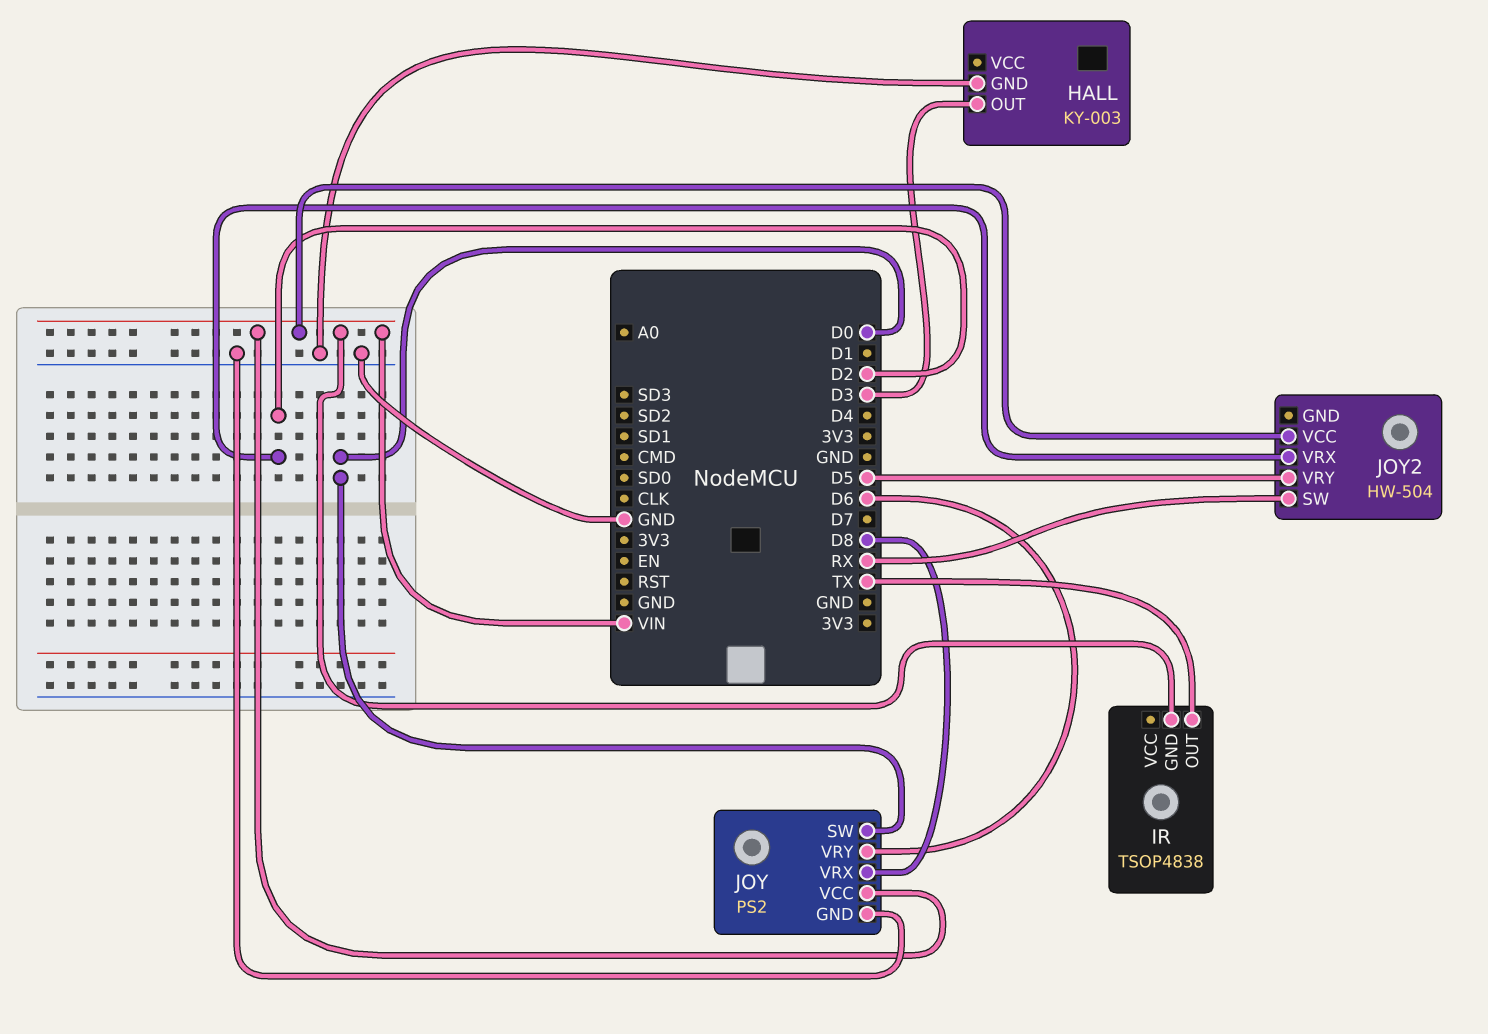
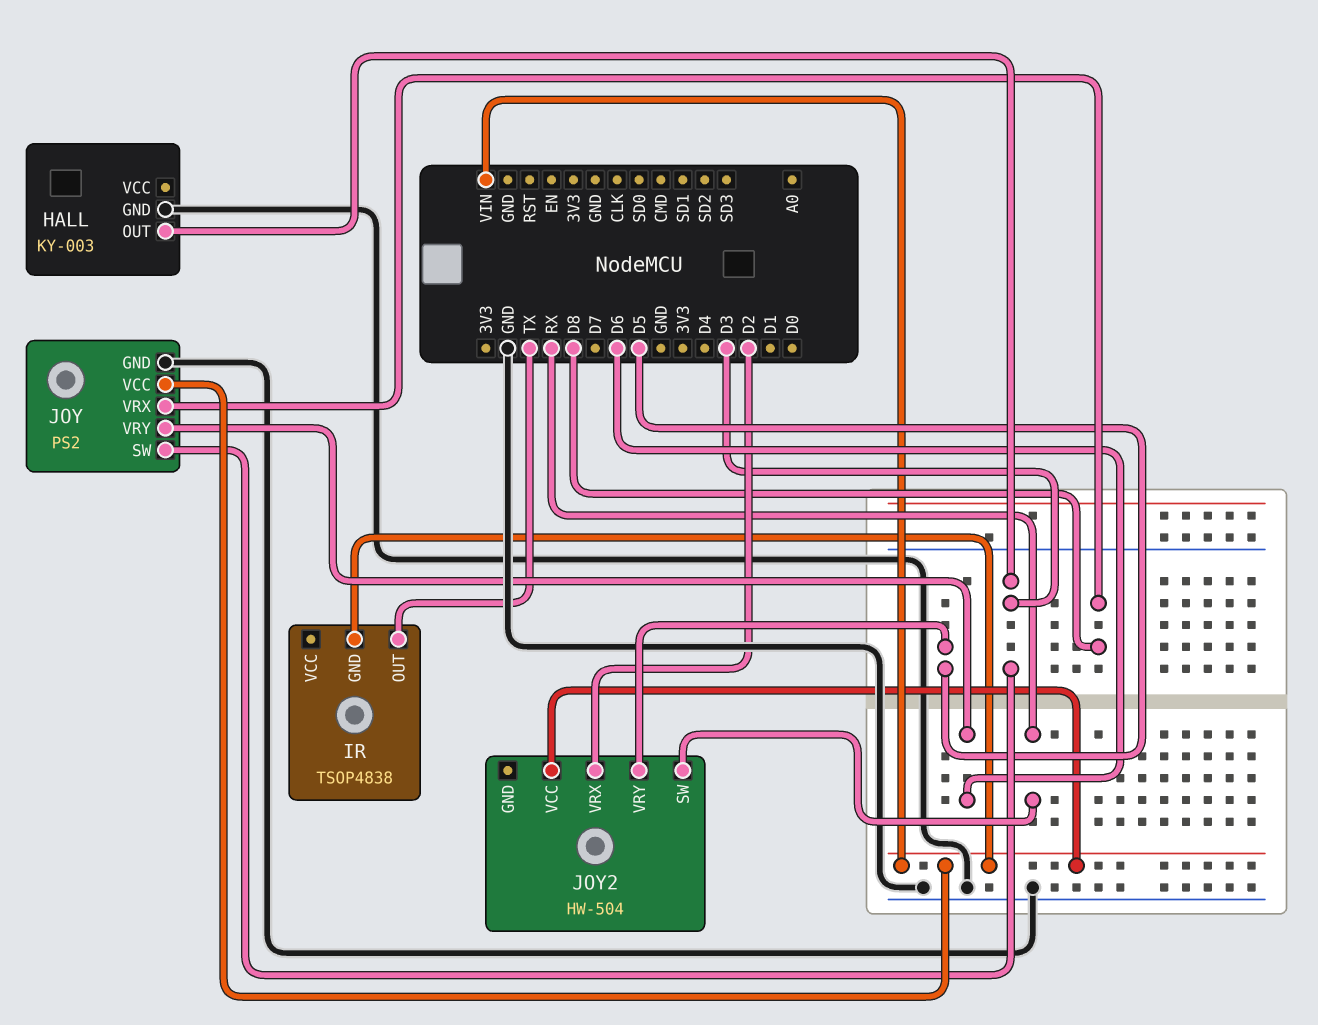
JOY pin SW: D0 -> D3

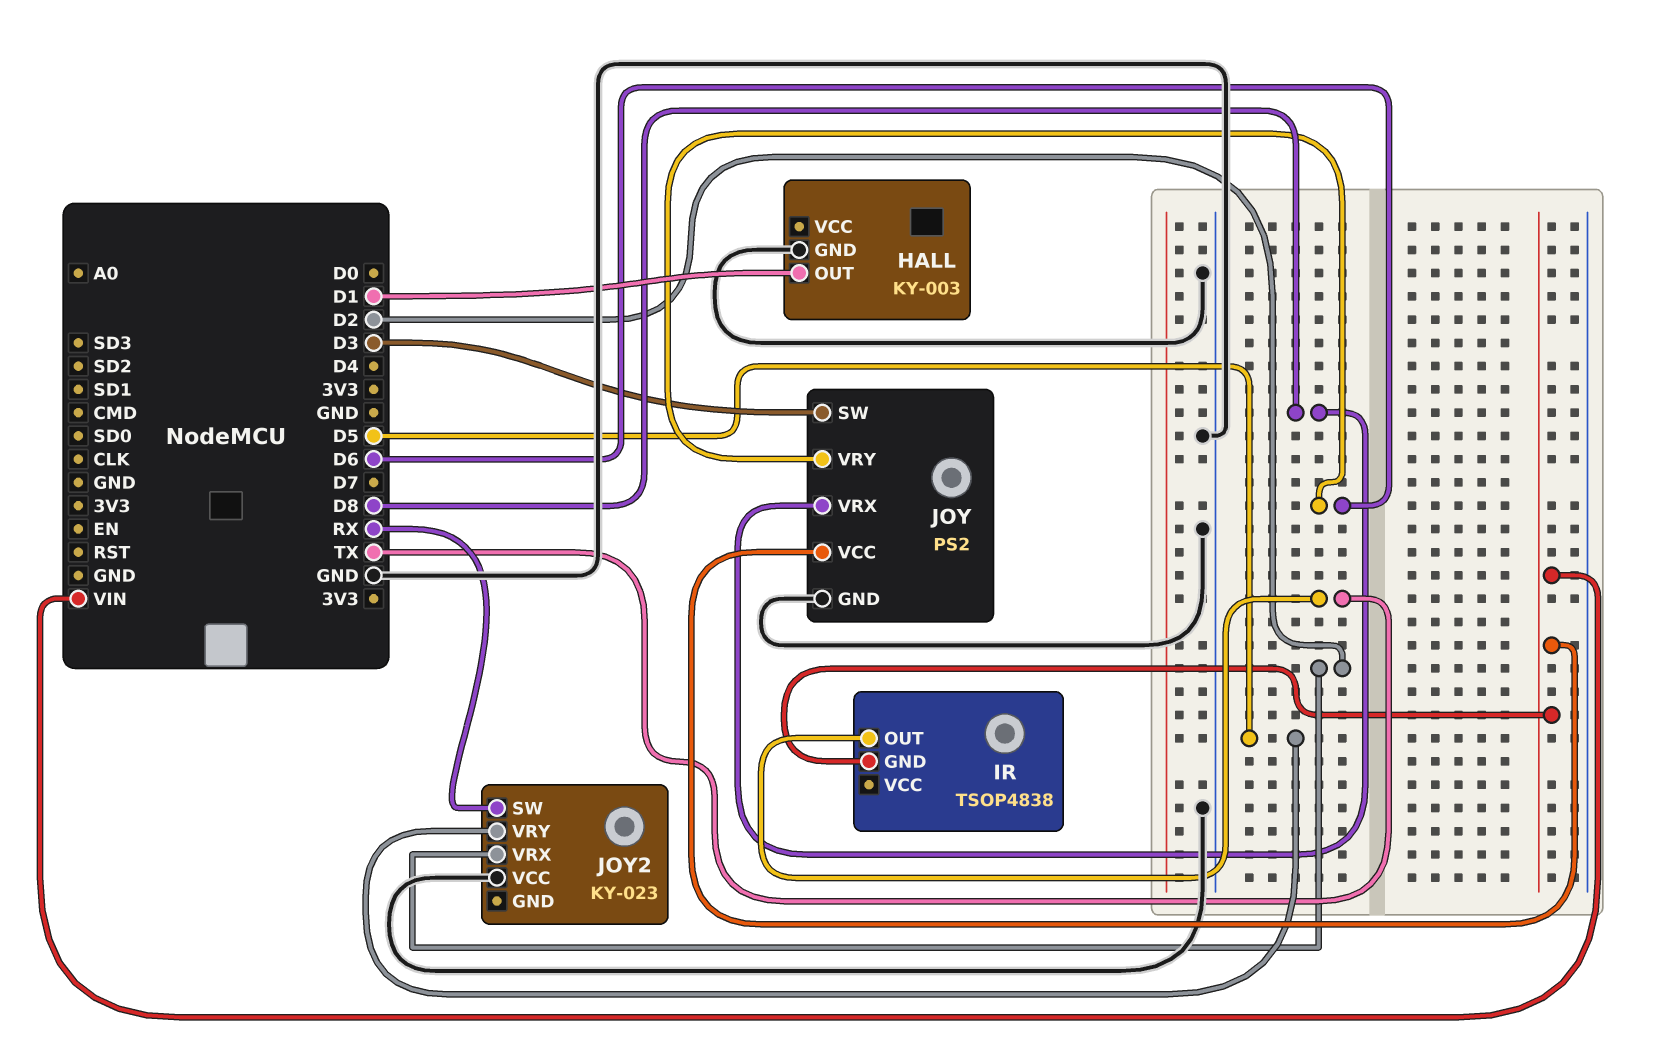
HALL pin OUT: D3 -> D1
JOY2: HW-504 -> KY-023
JOY2 pin VCC: VIN -> GND

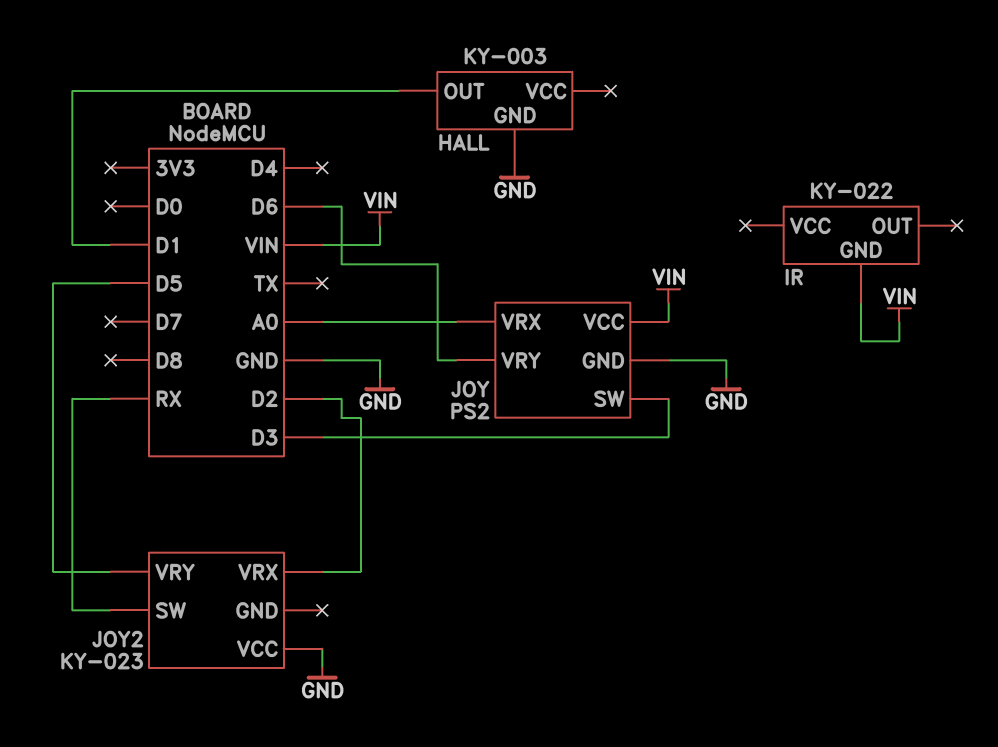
IR: TSOP4838 -> KY-022
IR pin OUT: TX -> none
JOY pin VRX: D8 -> A0

